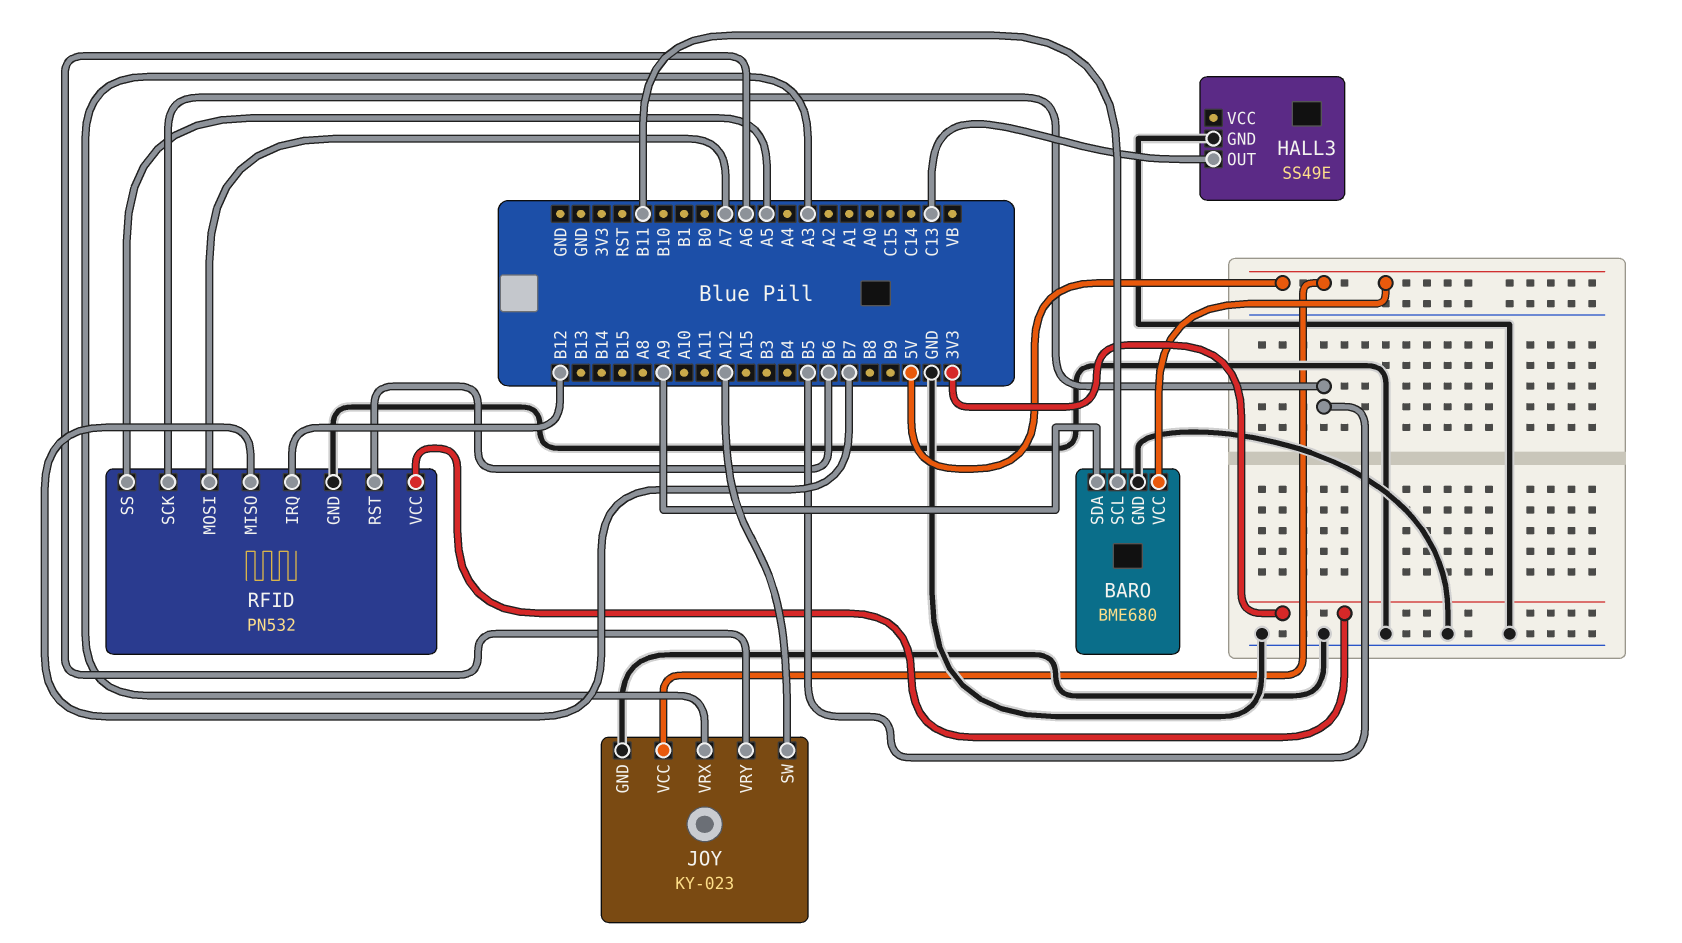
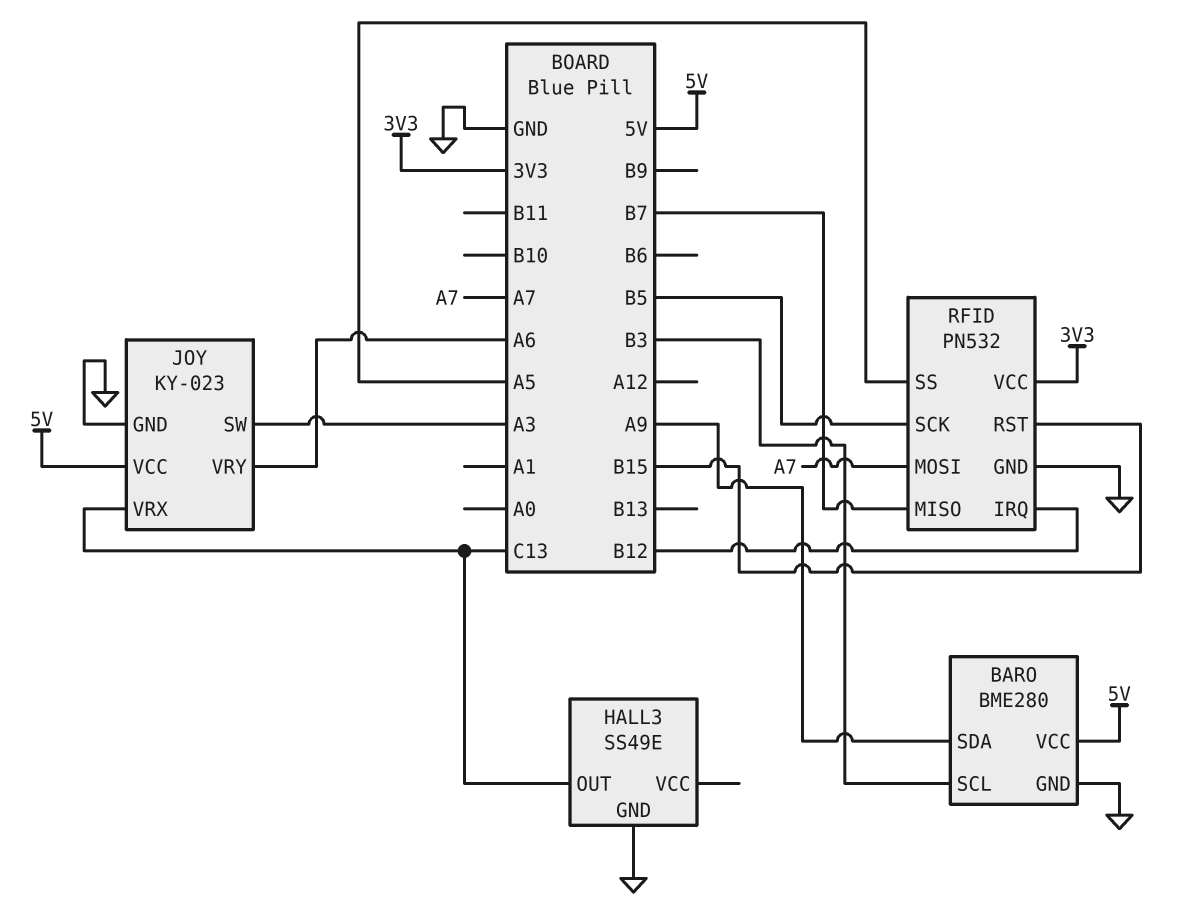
BARO: BME680 -> BME280
BARO pin SCL: B11 -> B3
JOY pin SW: A12 -> A3
JOY pin VRX: A3 -> C13
RFID pin RST: B6 -> B15

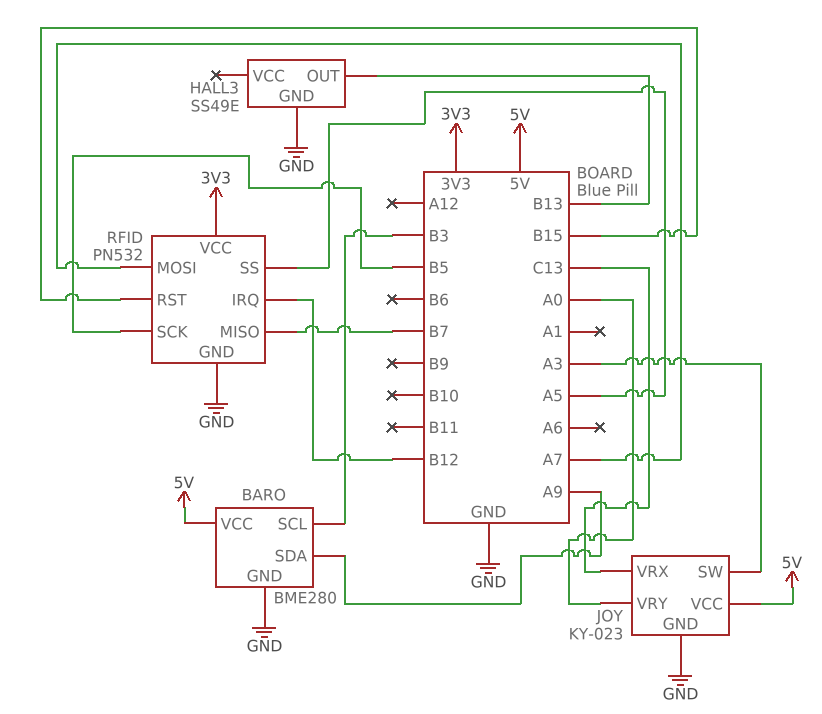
HALL3 pin OUT: C13 -> B13
JOY pin VRY: A6 -> A0

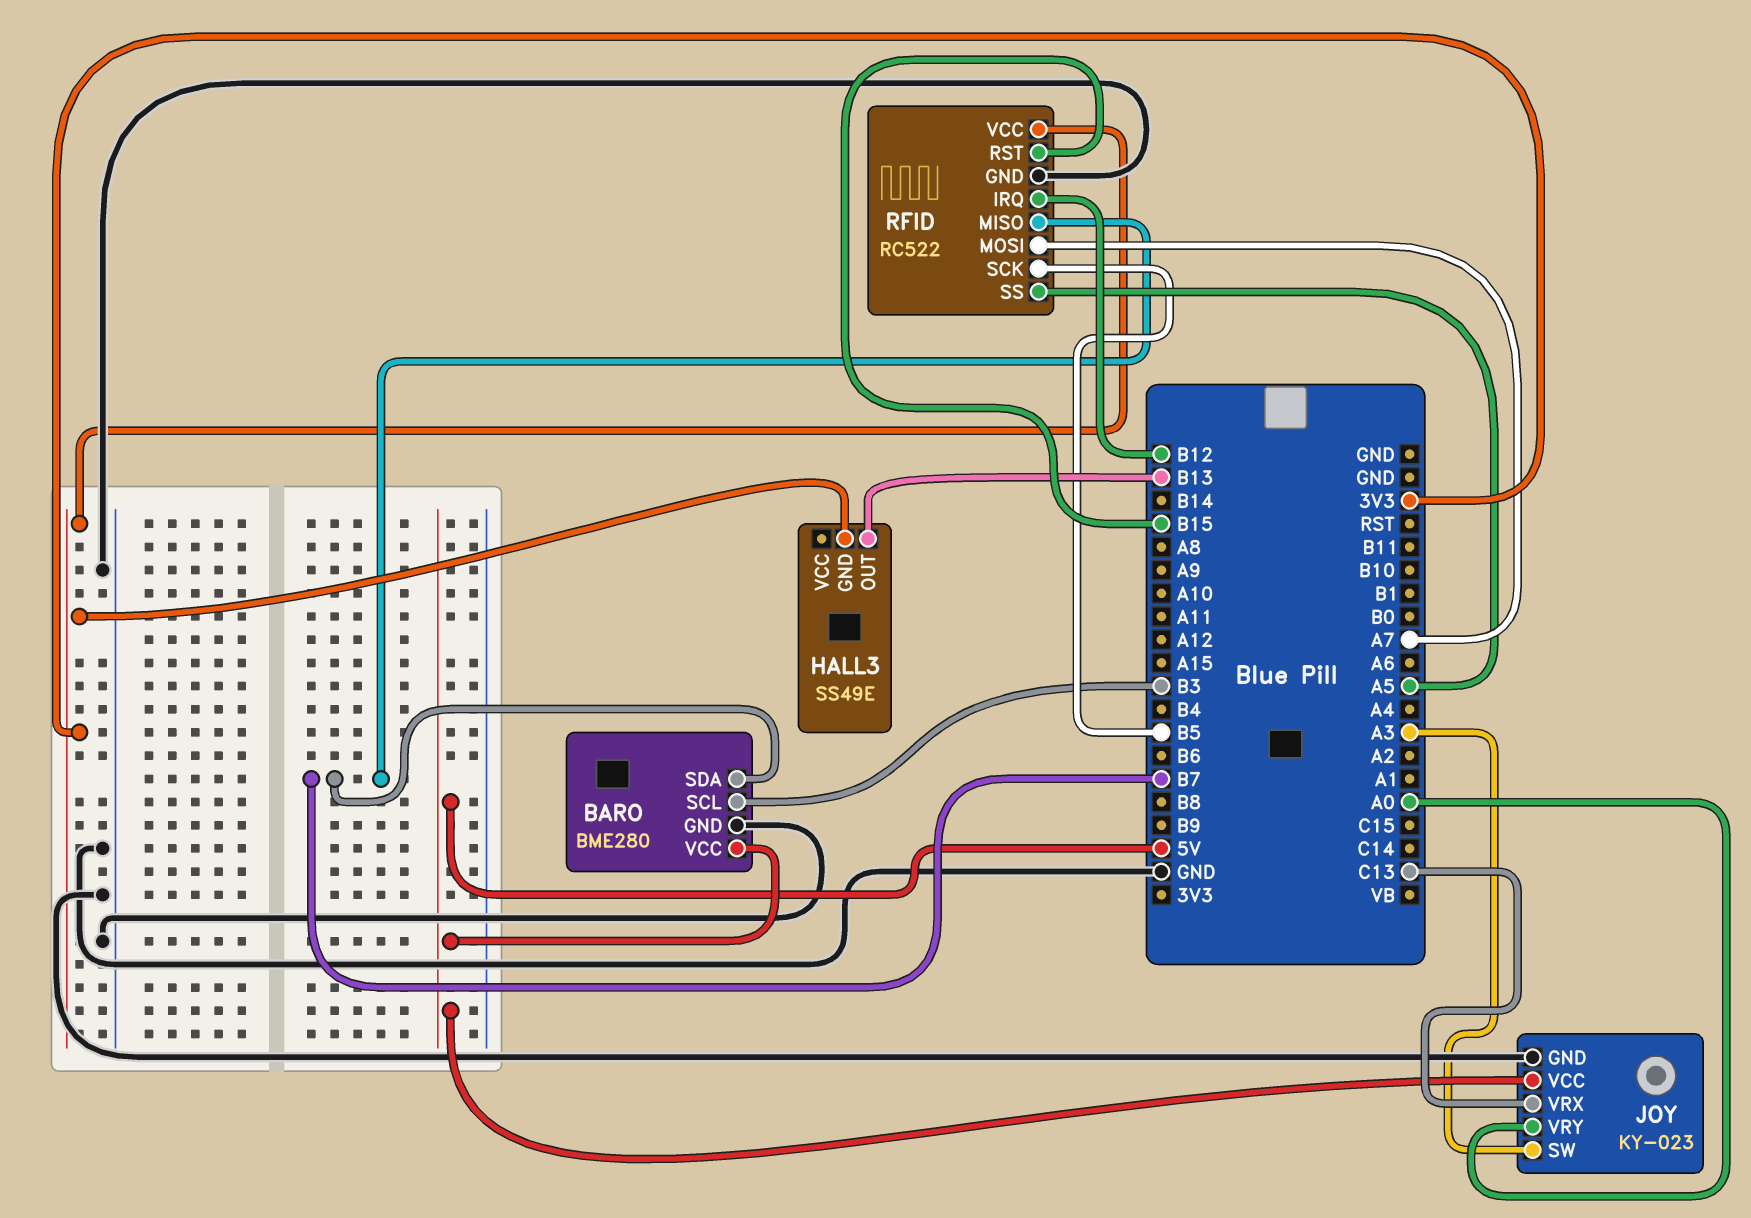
BARO pin SDA: A9 -> B7
HALL3 pin GND: GND -> 3V3
RFID: PN532 -> RC522

